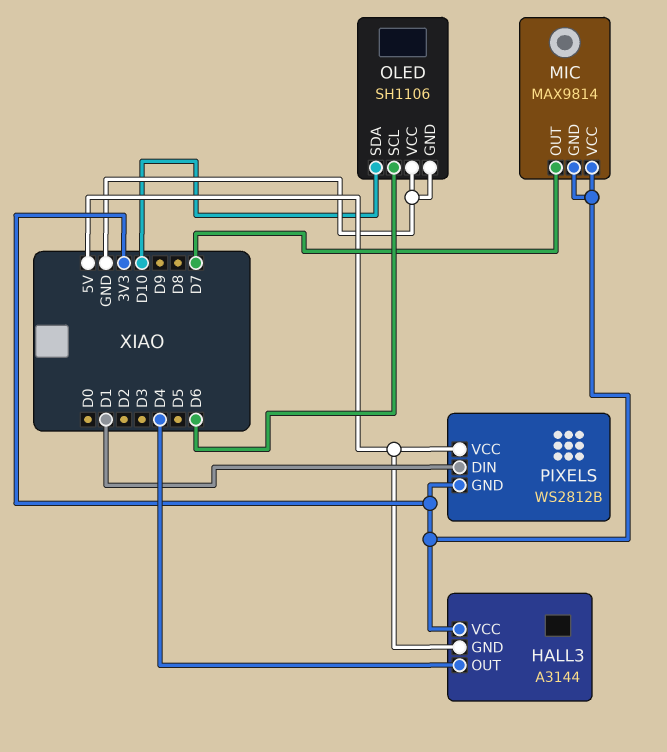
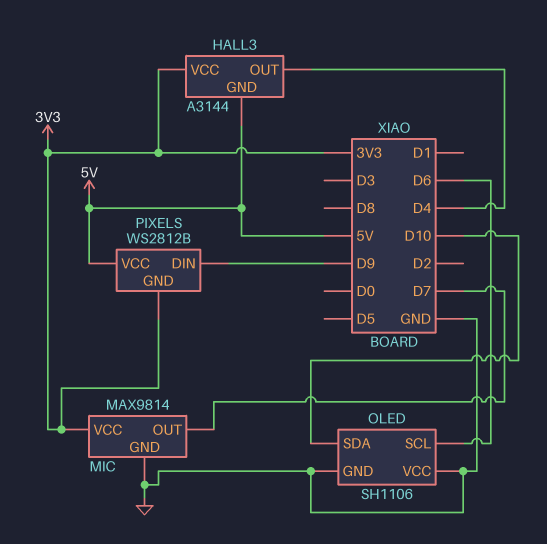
MIC pin GND: 3V3 -> GND
PIXELS pin DIN: D1 -> D9

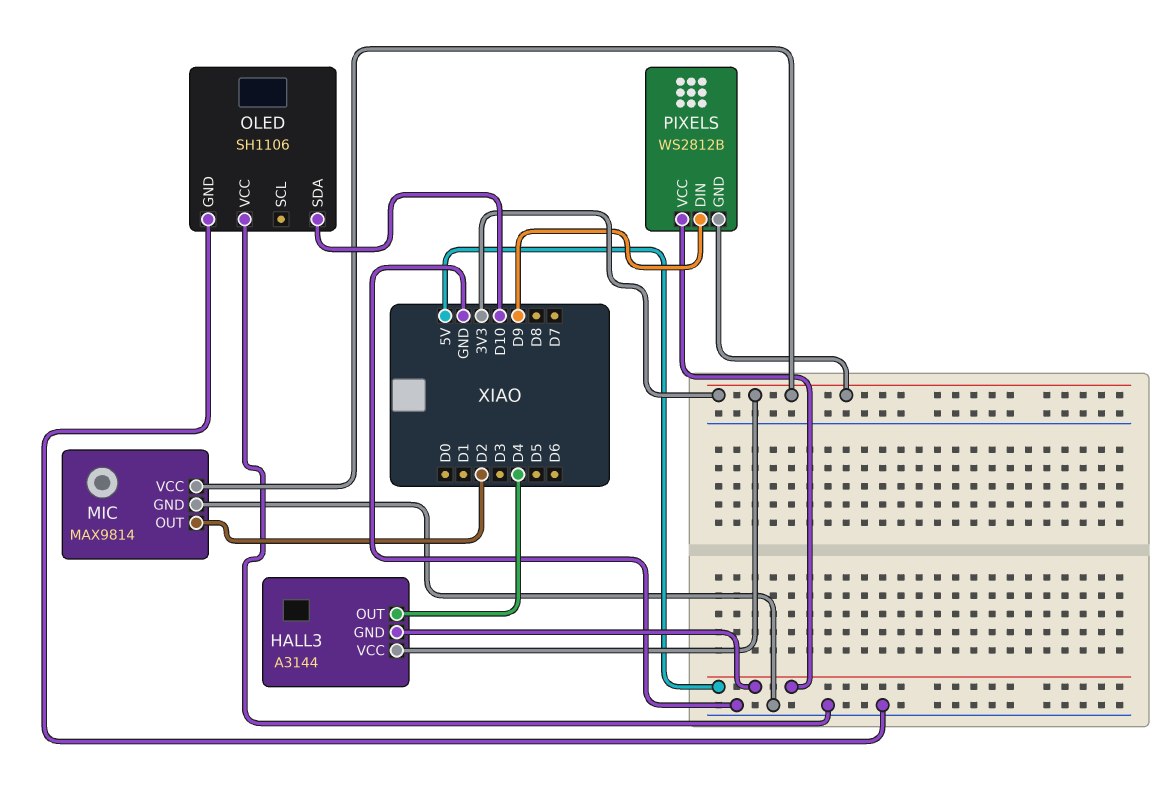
MIC pin OUT: D7 -> D2
OLED pin SCL: D6 -> none

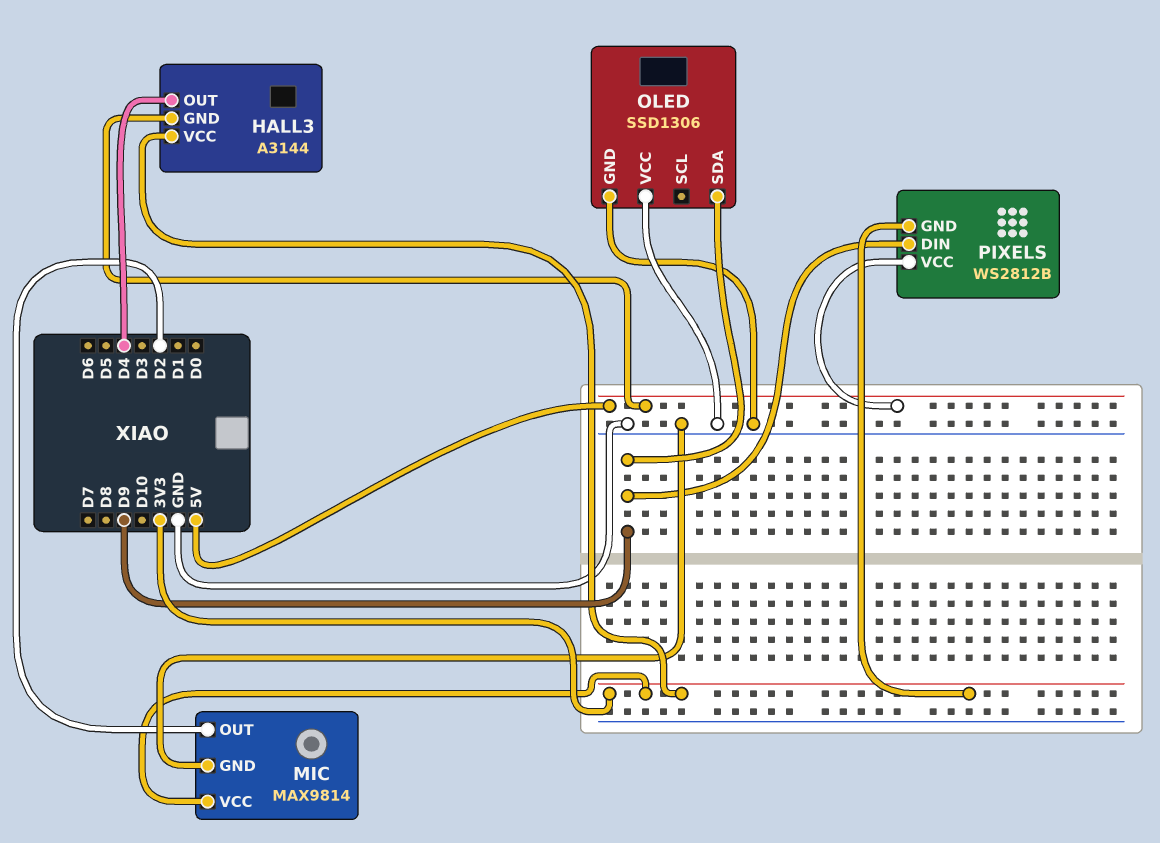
OLED: SH1106 -> SSD1306
OLED pin SDA: D10 -> D9

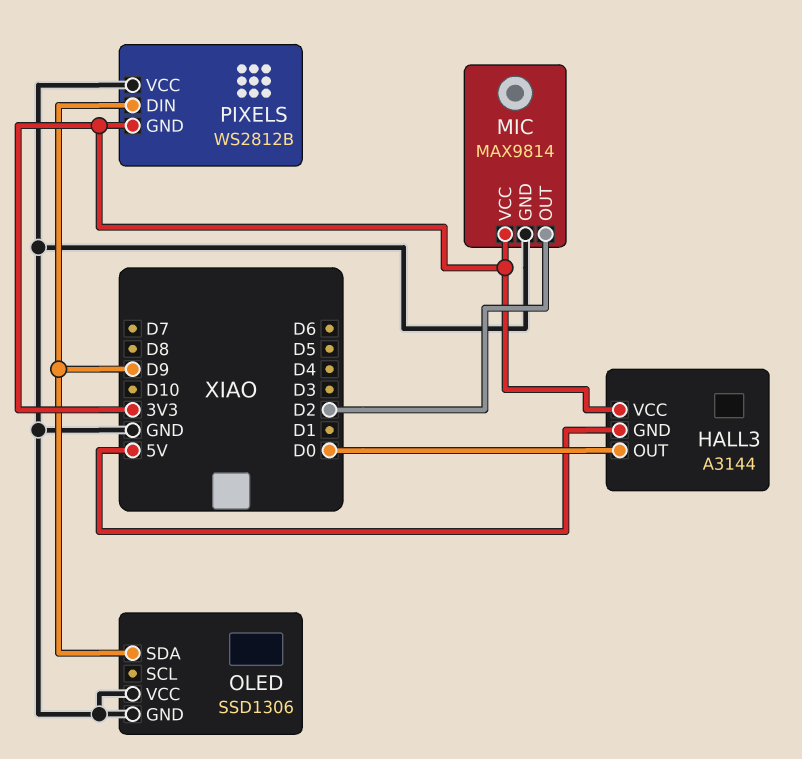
HALL3 pin OUT: D4 -> D0
PIXELS pin VCC: 5V -> GND

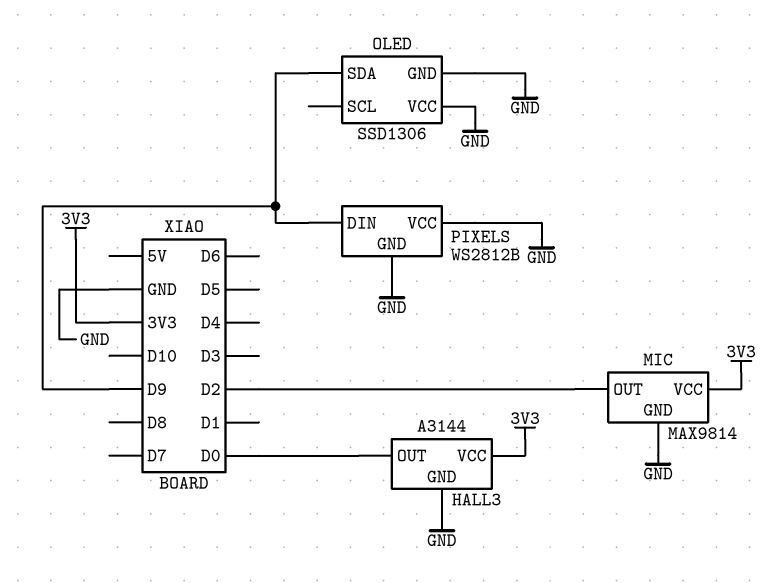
HALL3 pin GND: 5V -> GND
PIXELS pin GND: 3V3 -> GND

